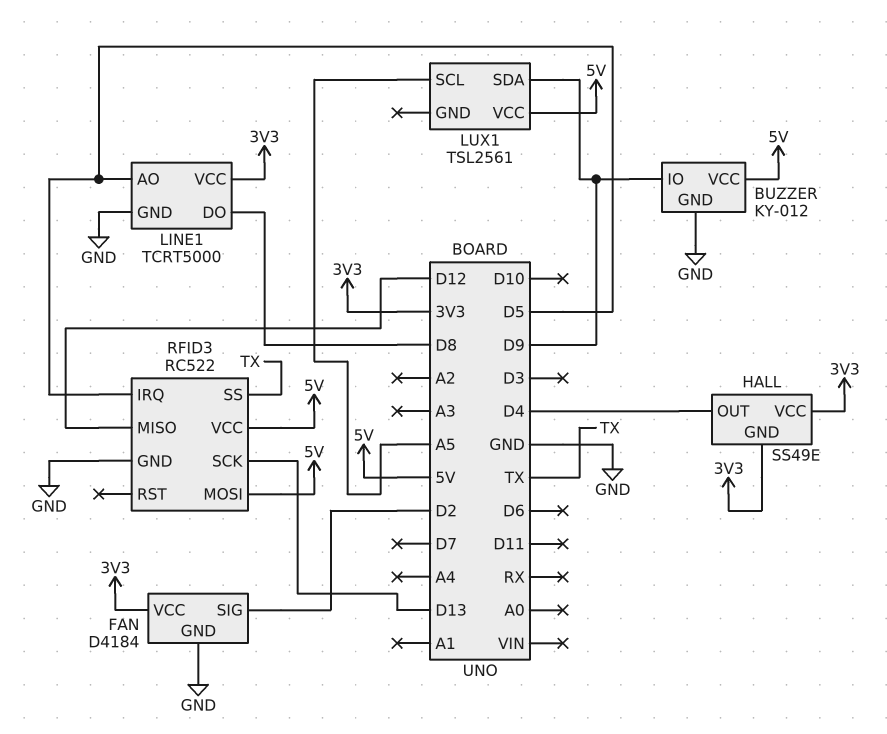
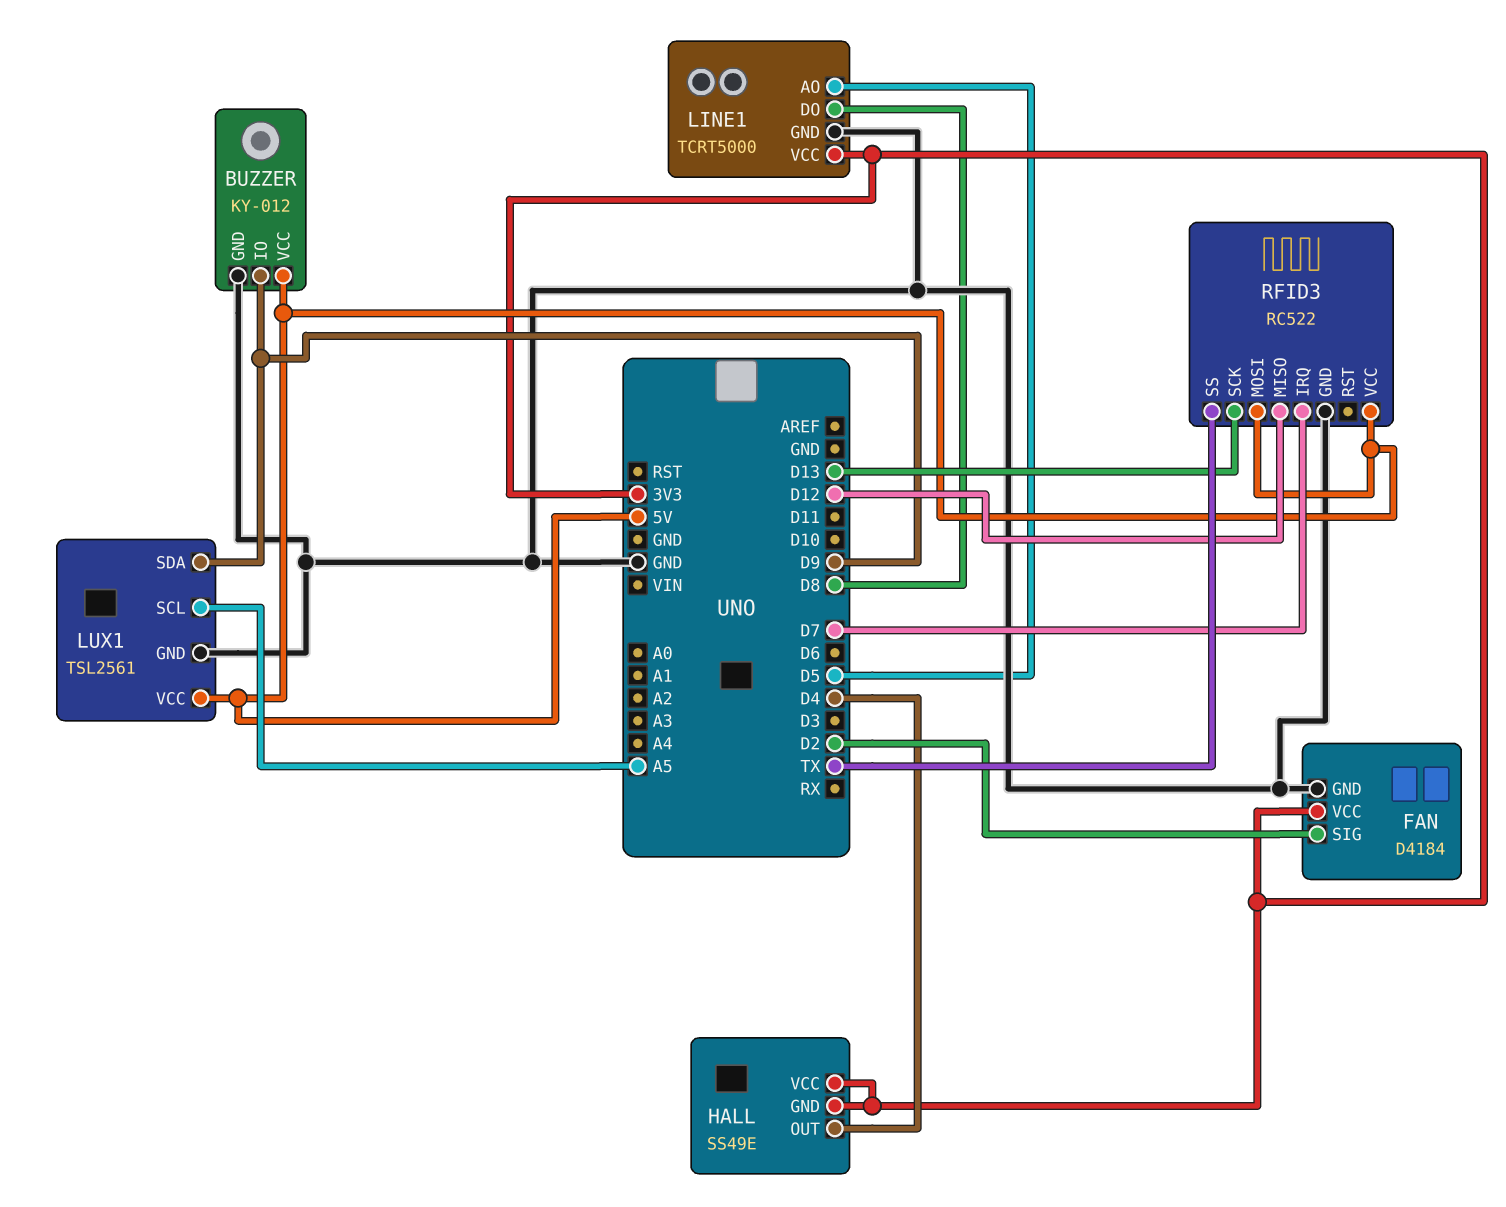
LUX1 pin GND: none -> GND
RFID3 pin IRQ: D5 -> D7

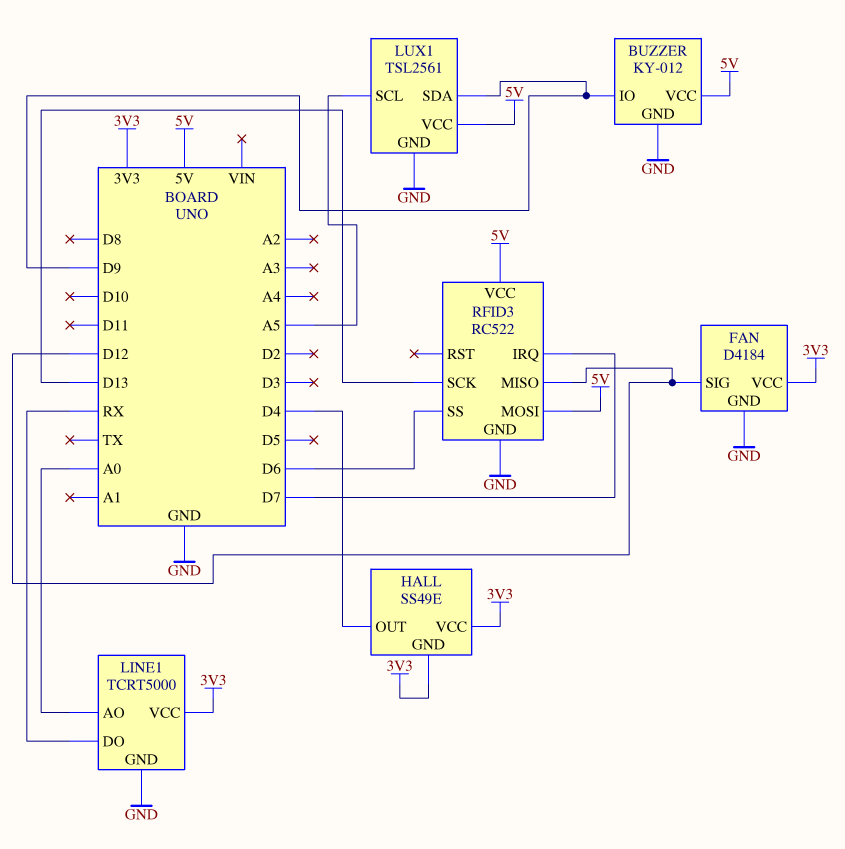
FAN pin SIG: D2 -> D12
LINE1 pin AO: D5 -> A0
LINE1 pin DO: D8 -> RX
RFID3 pin SS: TX -> D6

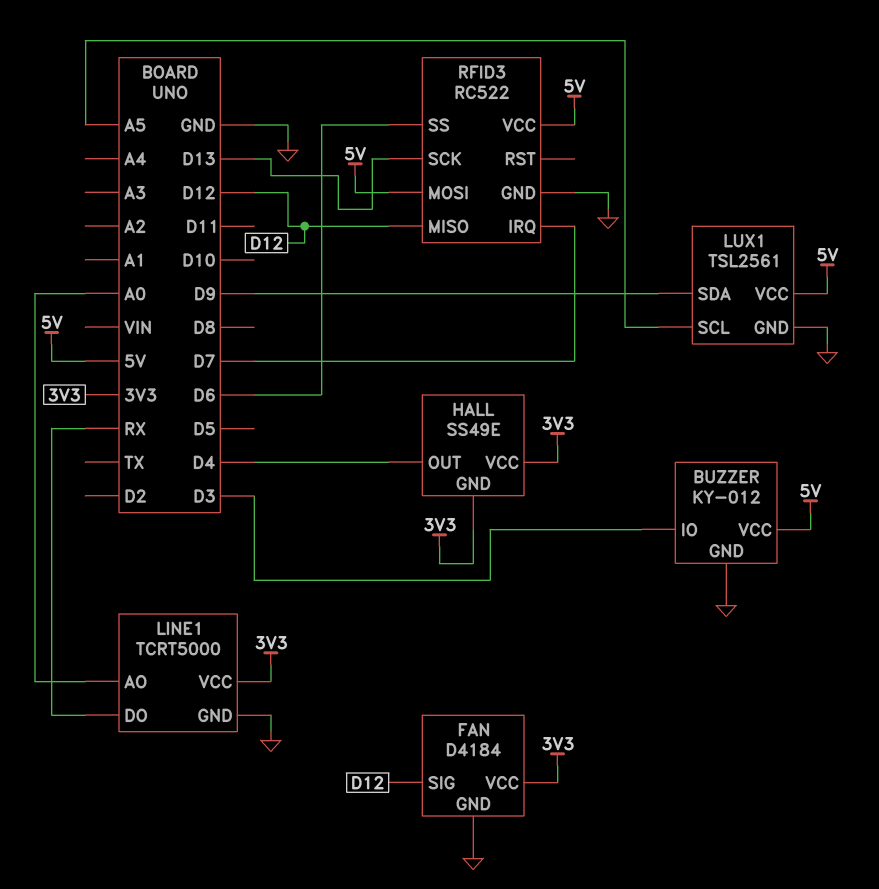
BUZZER pin IO: D9 -> D3

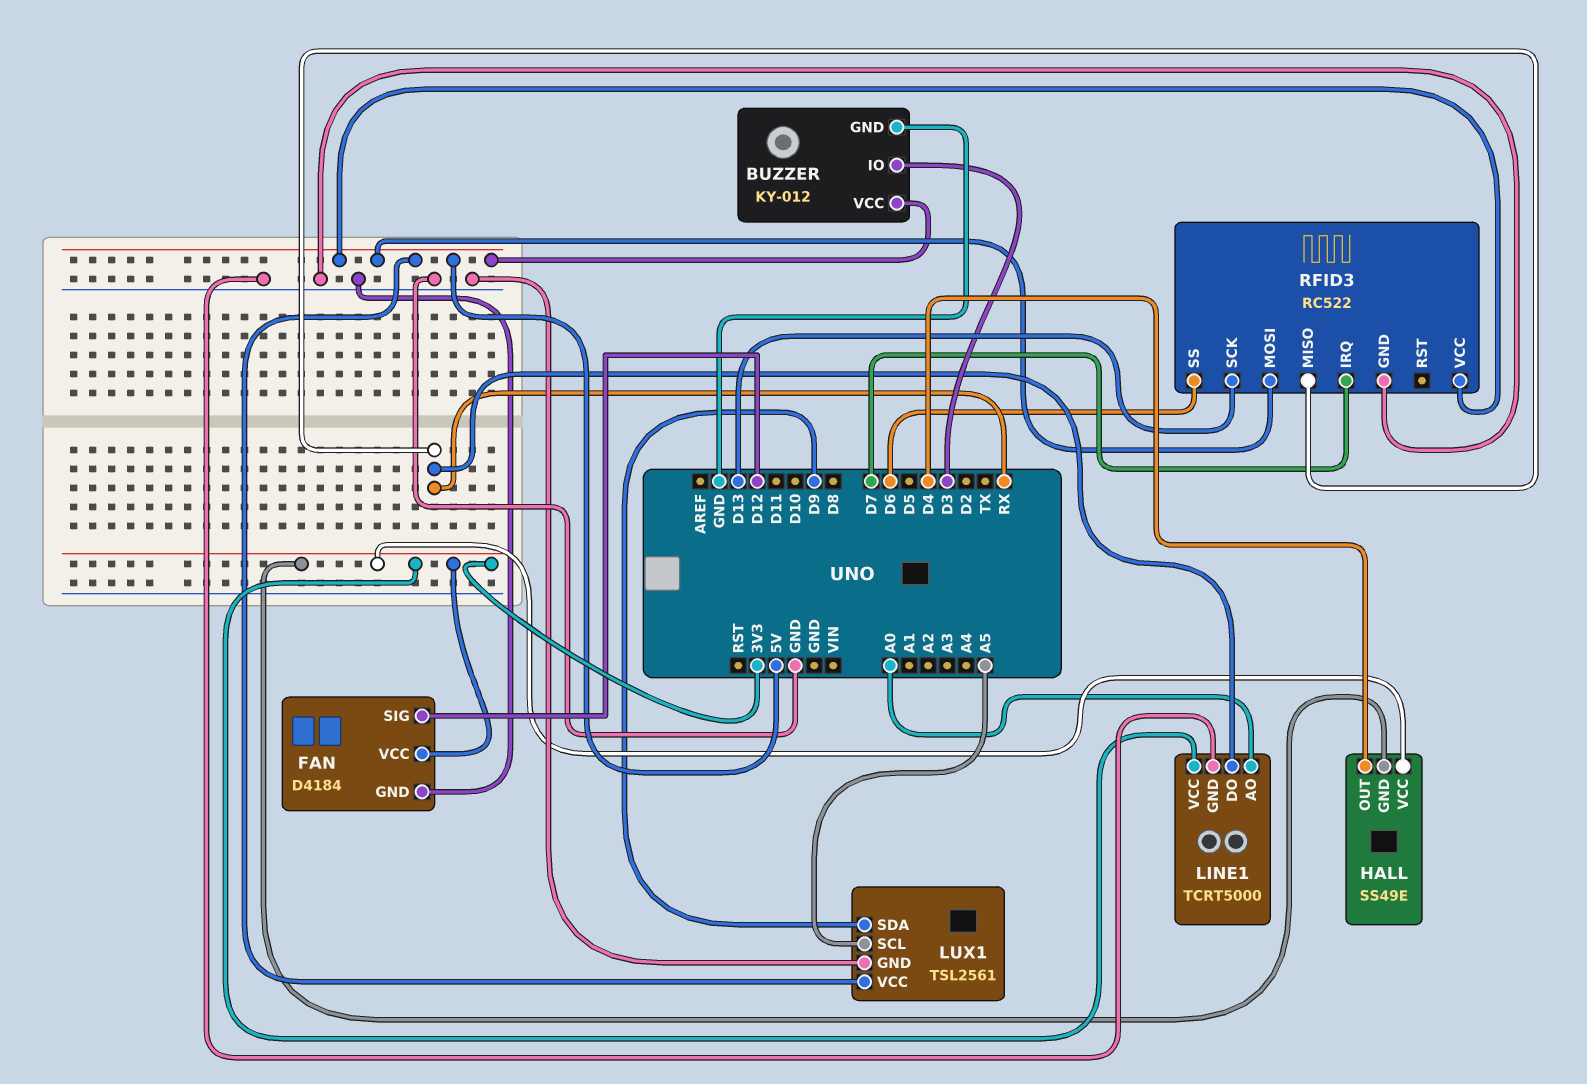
RFID3 pin MISO: D12 -> RX

